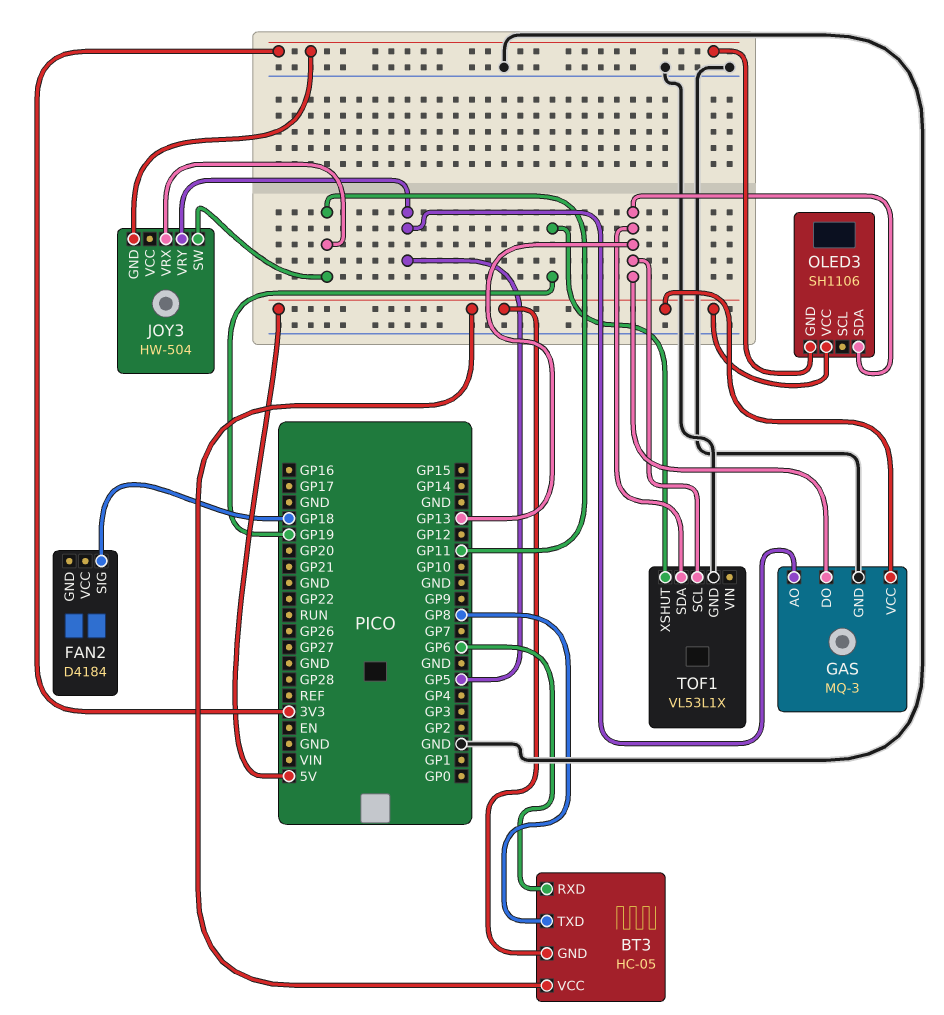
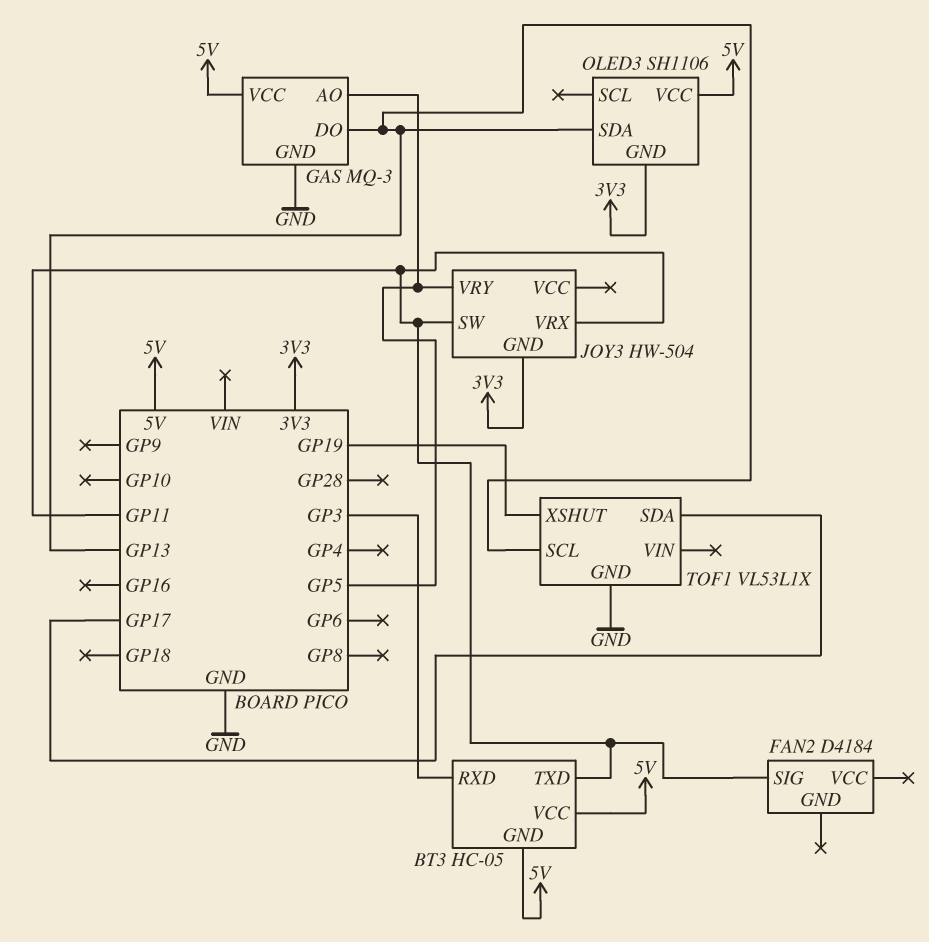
BT3 pin RXD: GP6 -> GP3
BT3 pin TXD: GP8 -> GP11
FAN2 pin SIG: GP18 -> GP11
TOF1 pin SDA: GP13 -> GP17

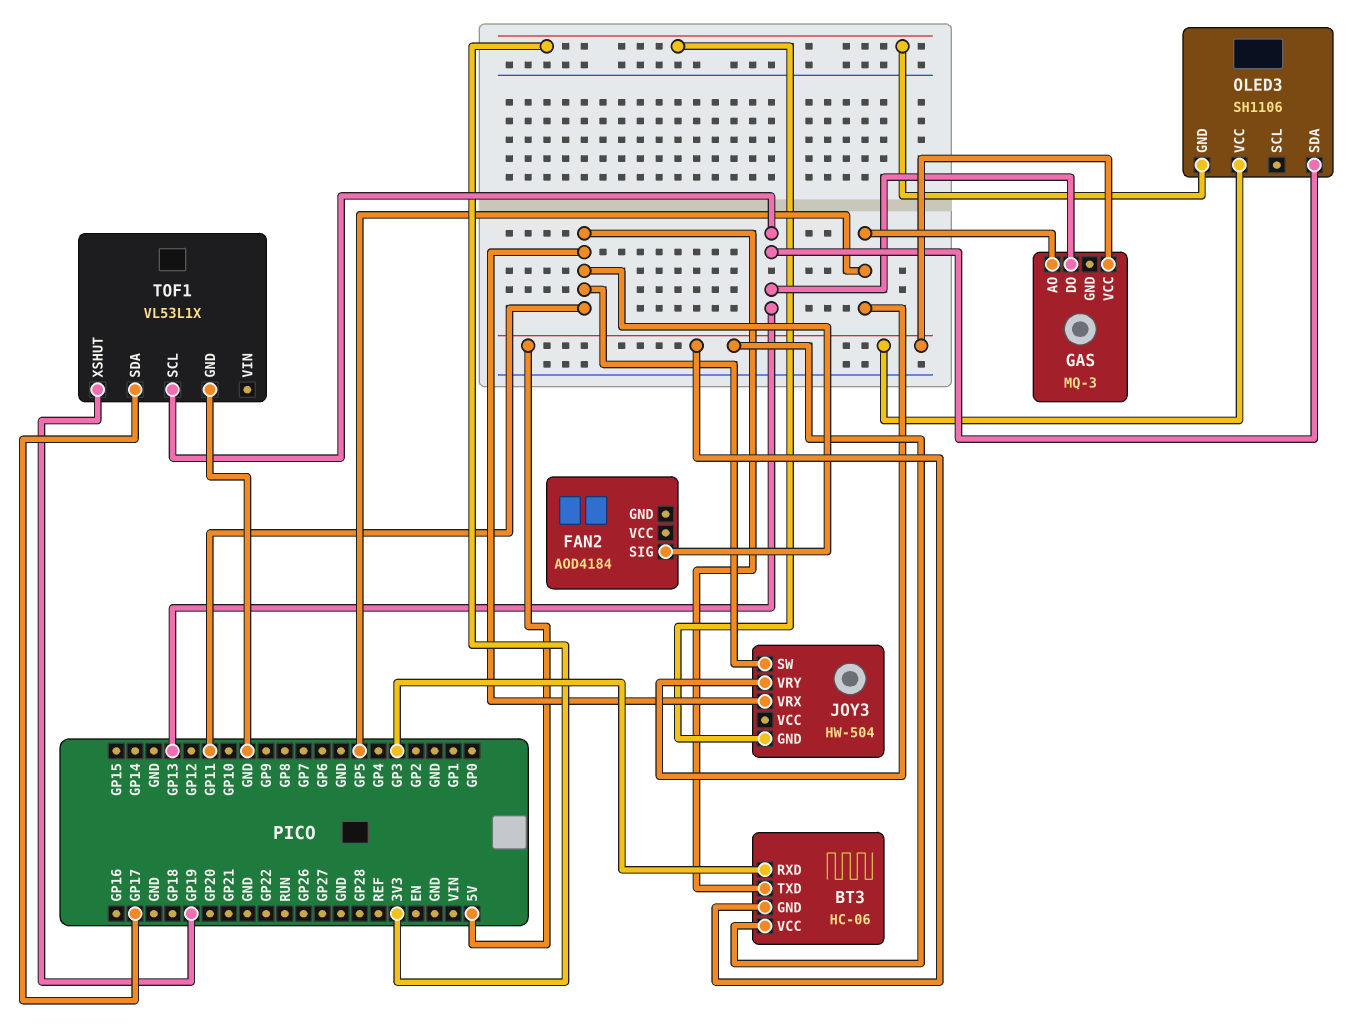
BT3: HC-05 -> HC-06
FAN2: D4184 -> AOD4184
GAS pin GND: GND -> none

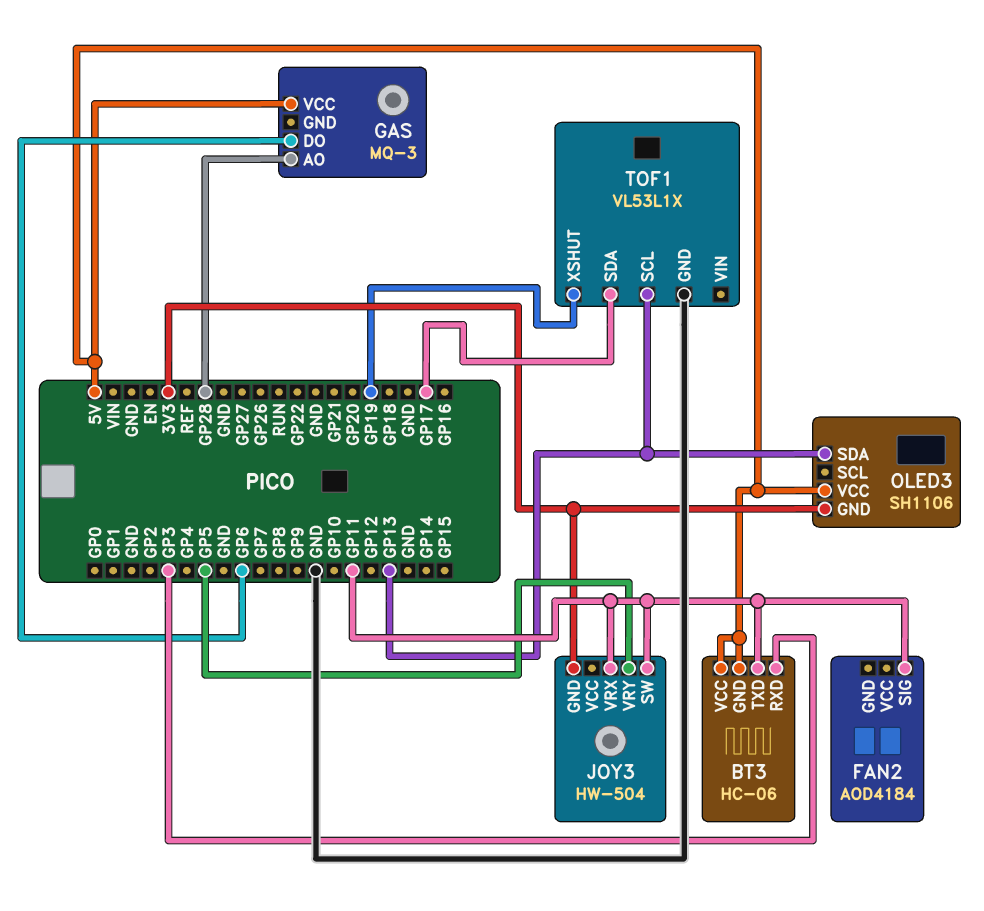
GAS pin AO: GP5 -> GP28
GAS pin DO: GP13 -> GP6

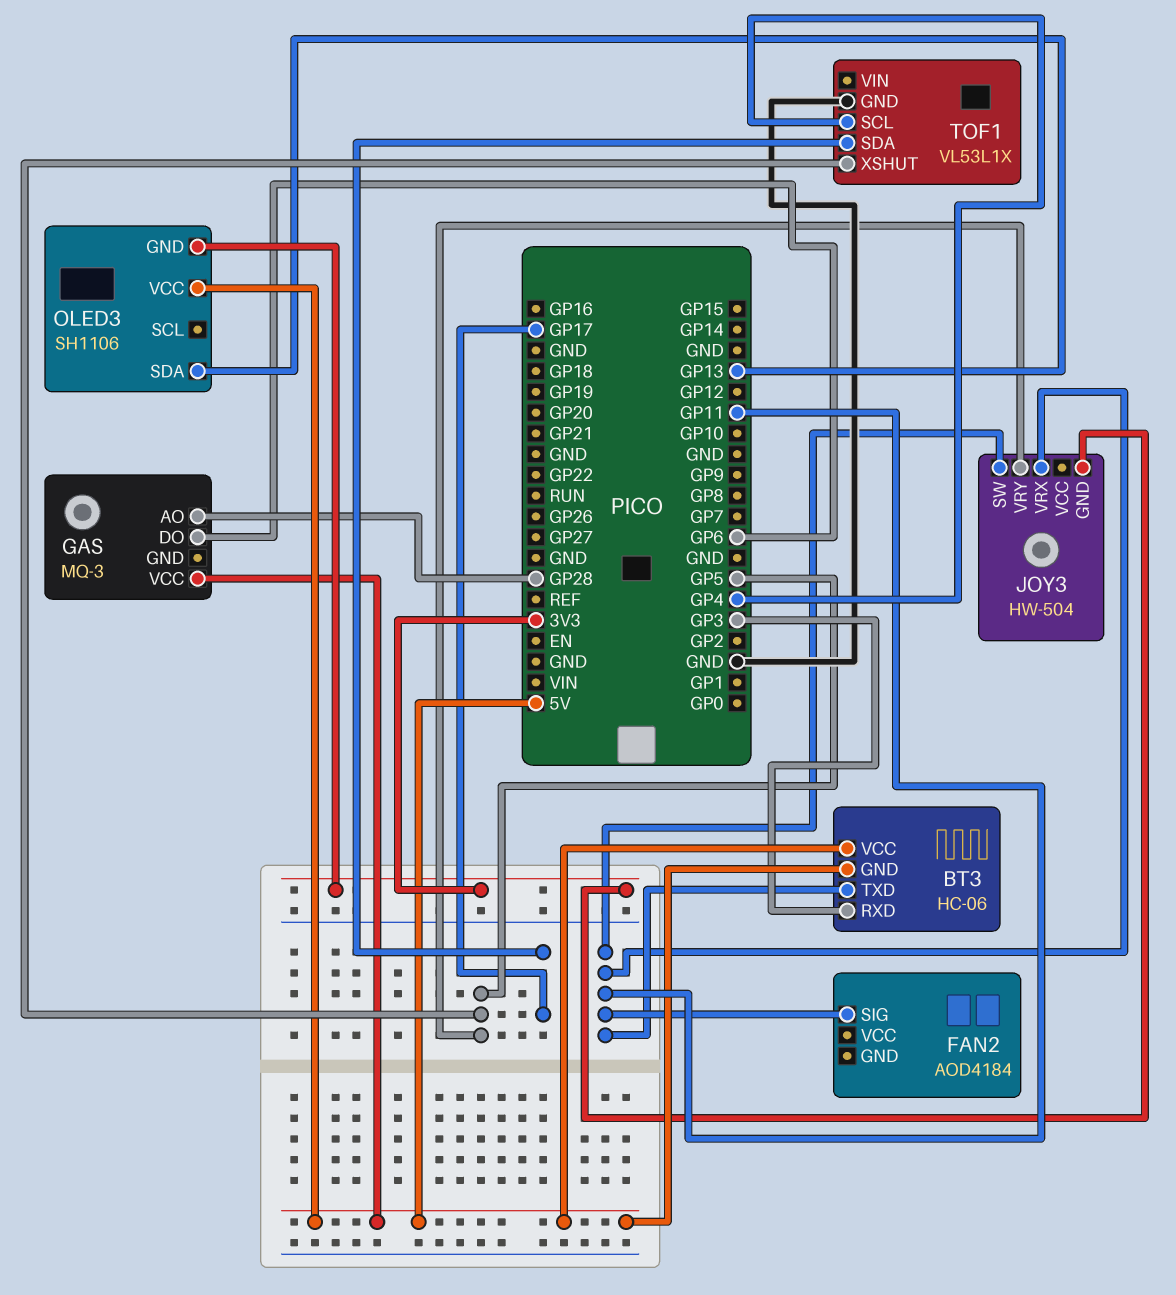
TOF1 pin SCL: GP13 -> GP4
TOF1 pin XSHUT: GP19 -> GP5

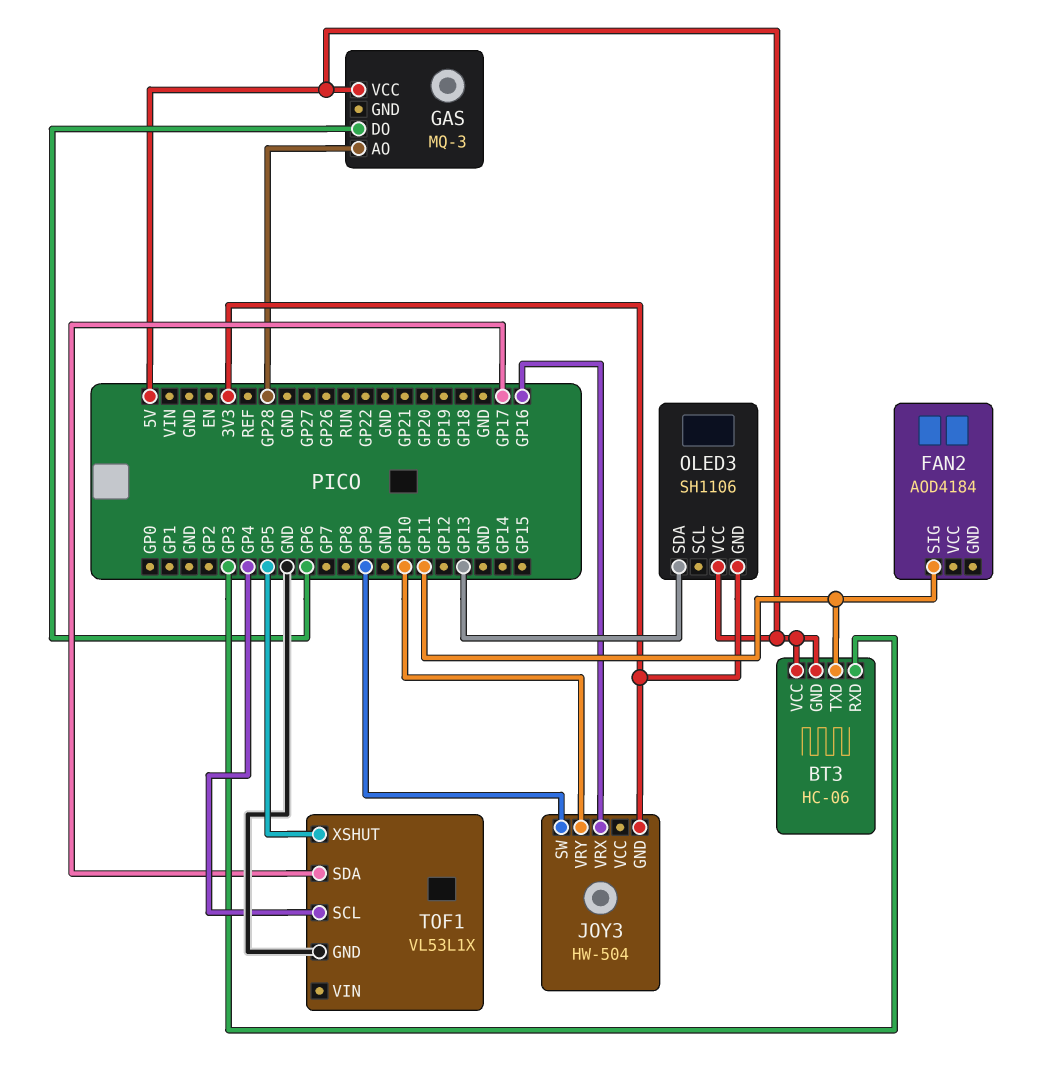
JOY3 pin SW: GP11 -> GP9
JOY3 pin VRX: GP11 -> GP16
JOY3 pin VRY: GP5 -> GP10

